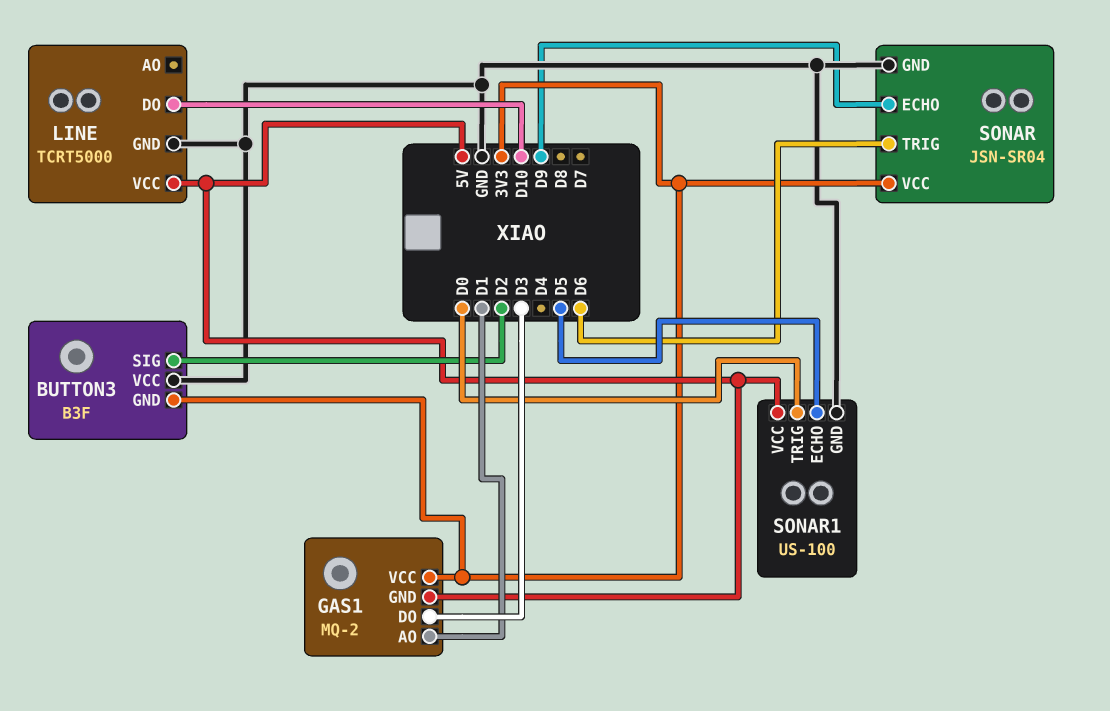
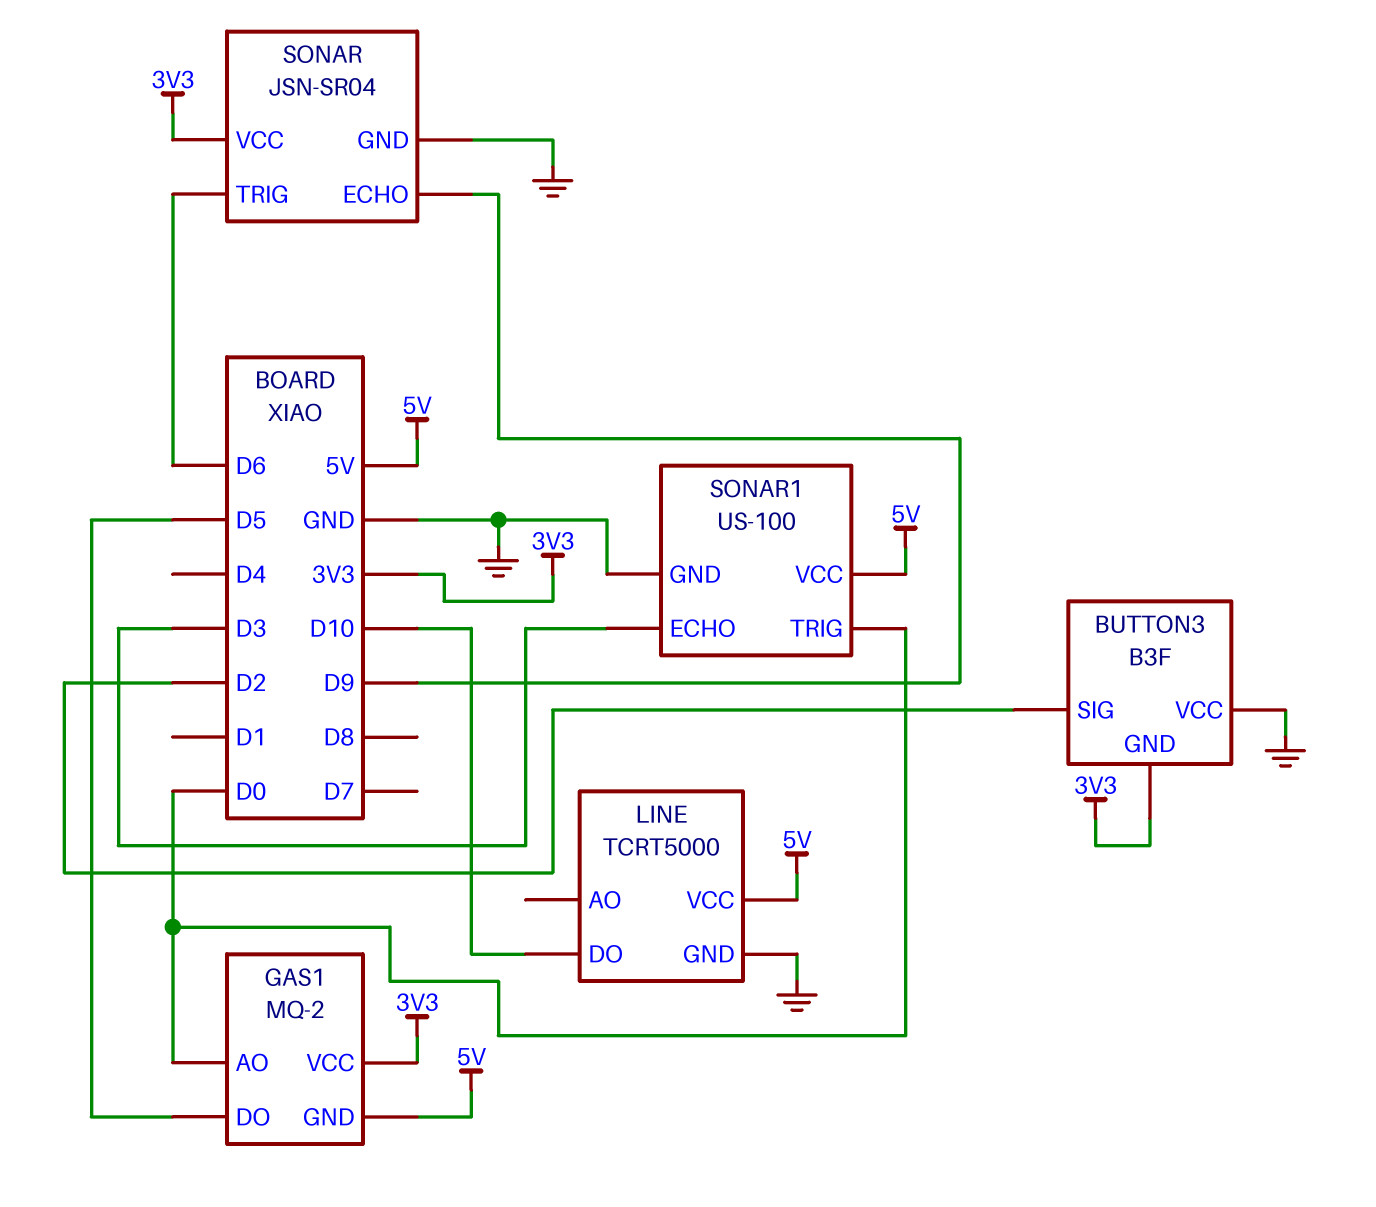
GAS1 pin AO: D1 -> D0
GAS1 pin DO: D3 -> D5
SONAR1 pin ECHO: D5 -> D3

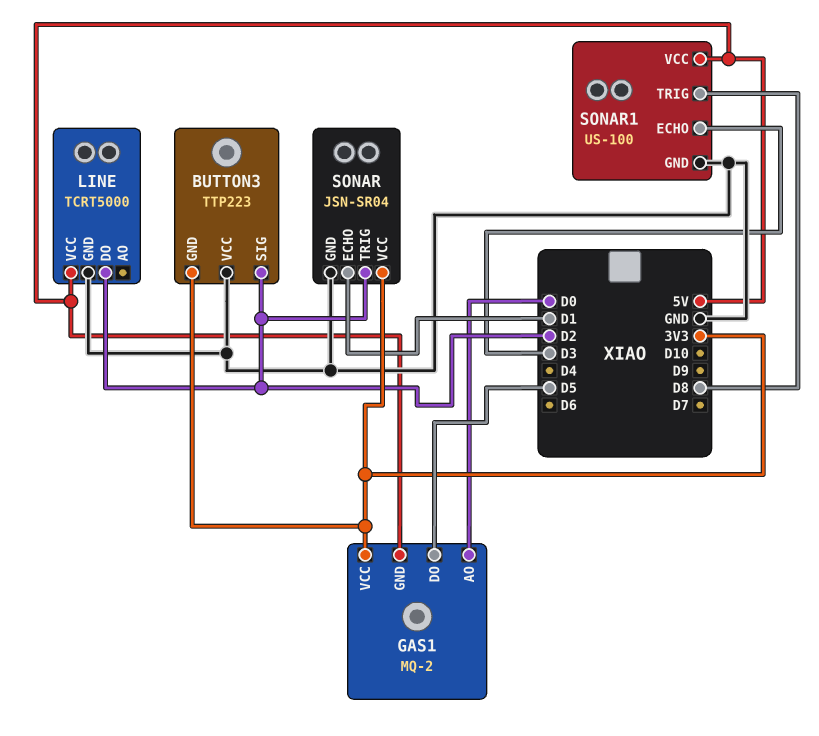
BUTTON3: B3F -> TTP223
LINE pin DO: D10 -> D2
SONAR pin ECHO: D9 -> D1
SONAR pin TRIG: D6 -> D2
SONAR1 pin TRIG: D0 -> D8

